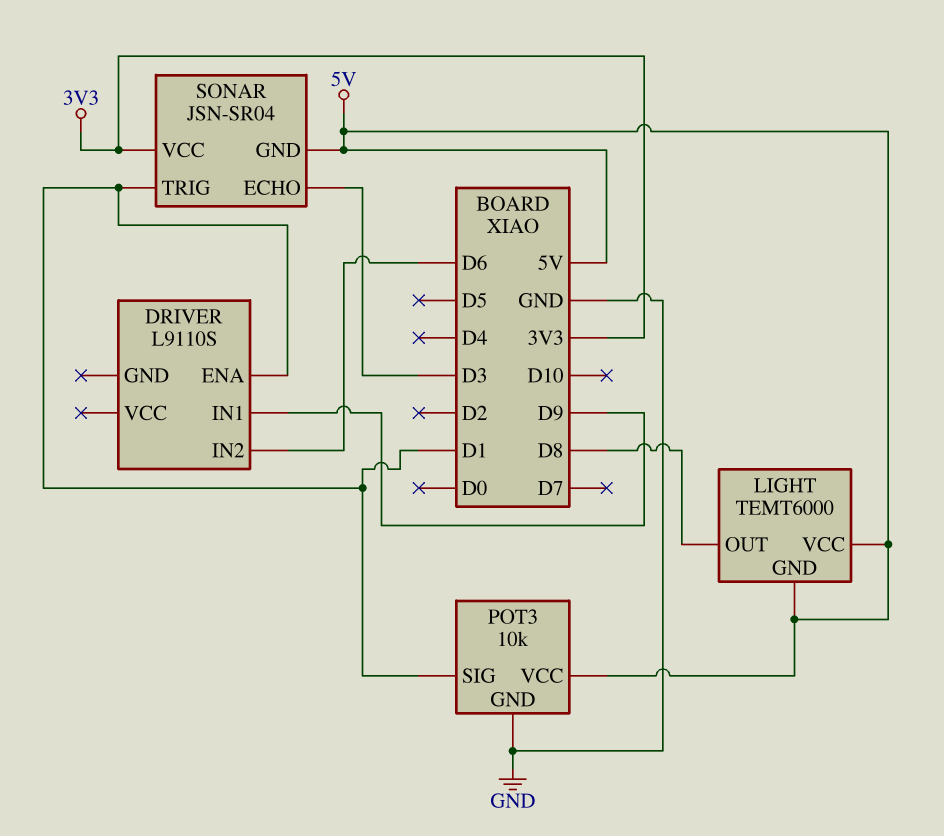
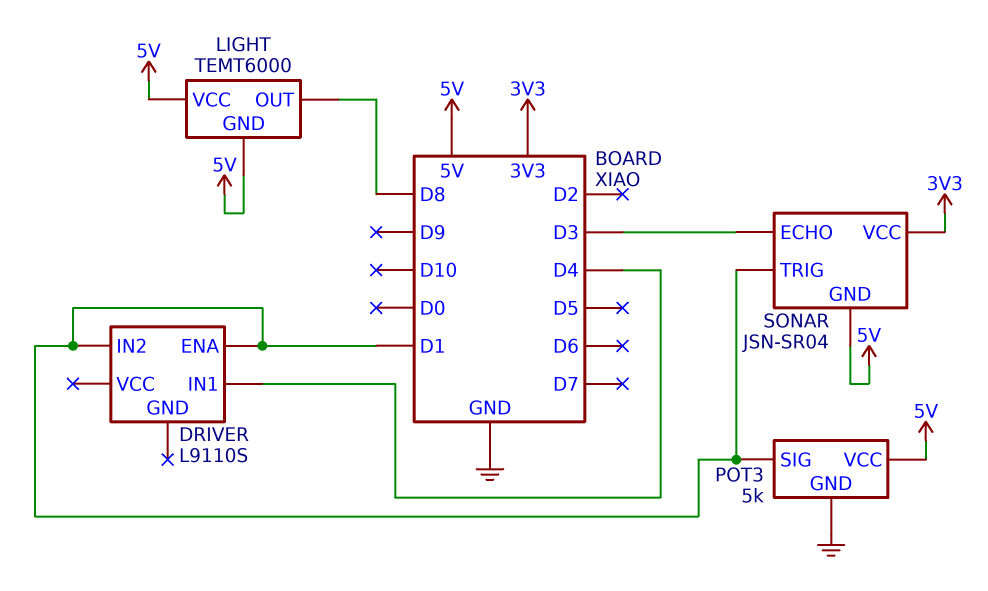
DRIVER pin IN1: D9 -> D4
DRIVER pin IN2: D6 -> D1
POT3: 10k -> 5k

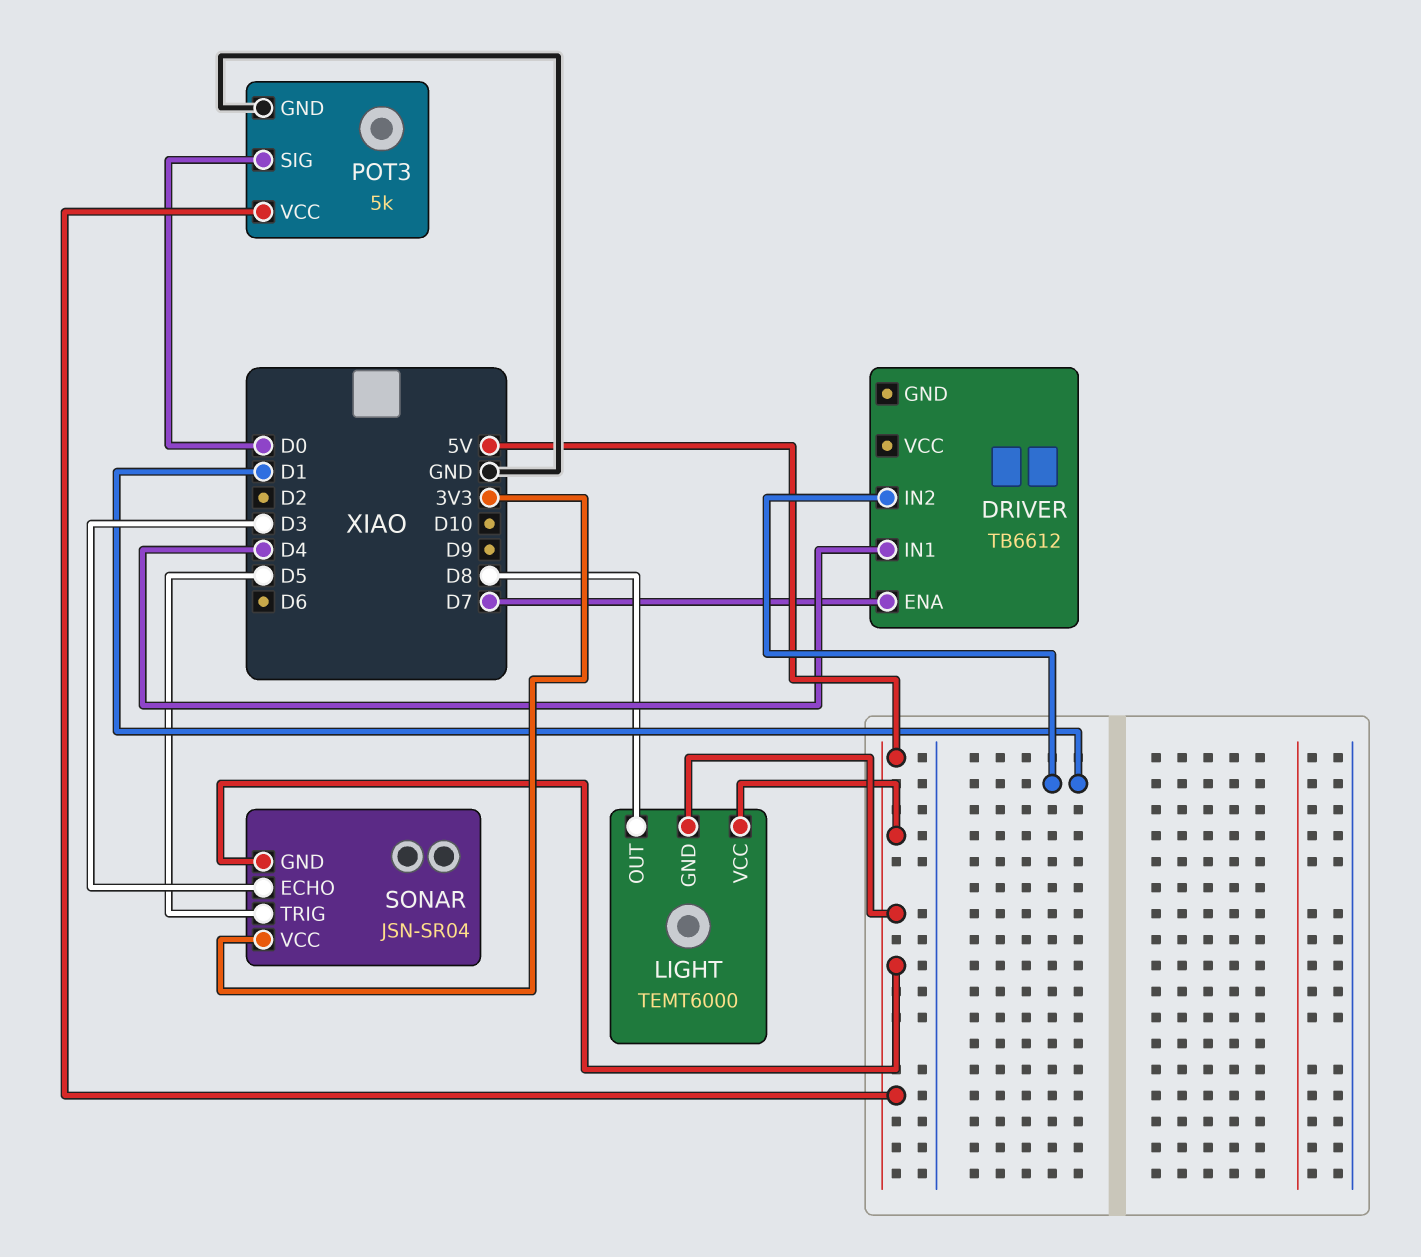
DRIVER: L9110S -> TB6612
DRIVER pin ENA: D1 -> D7
POT3 pin SIG: D1 -> D0
SONAR pin TRIG: D1 -> D5

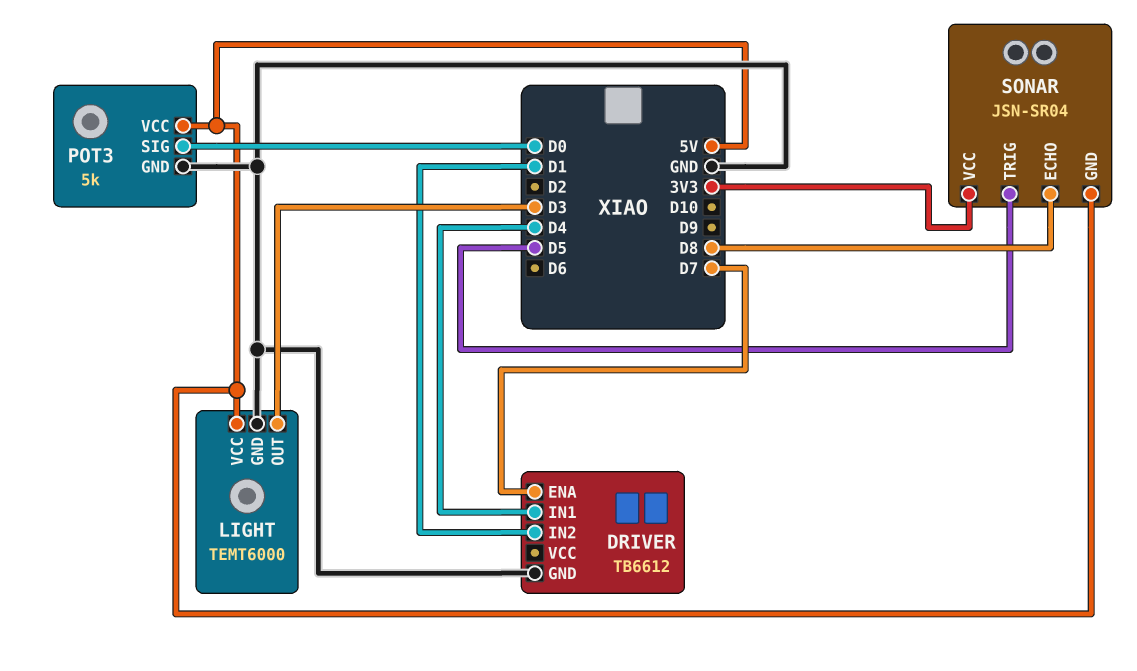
DRIVER pin GND: none -> GND
LIGHT pin GND: 5V -> GND
LIGHT pin OUT: D8 -> D3
SONAR pin ECHO: D3 -> D8

